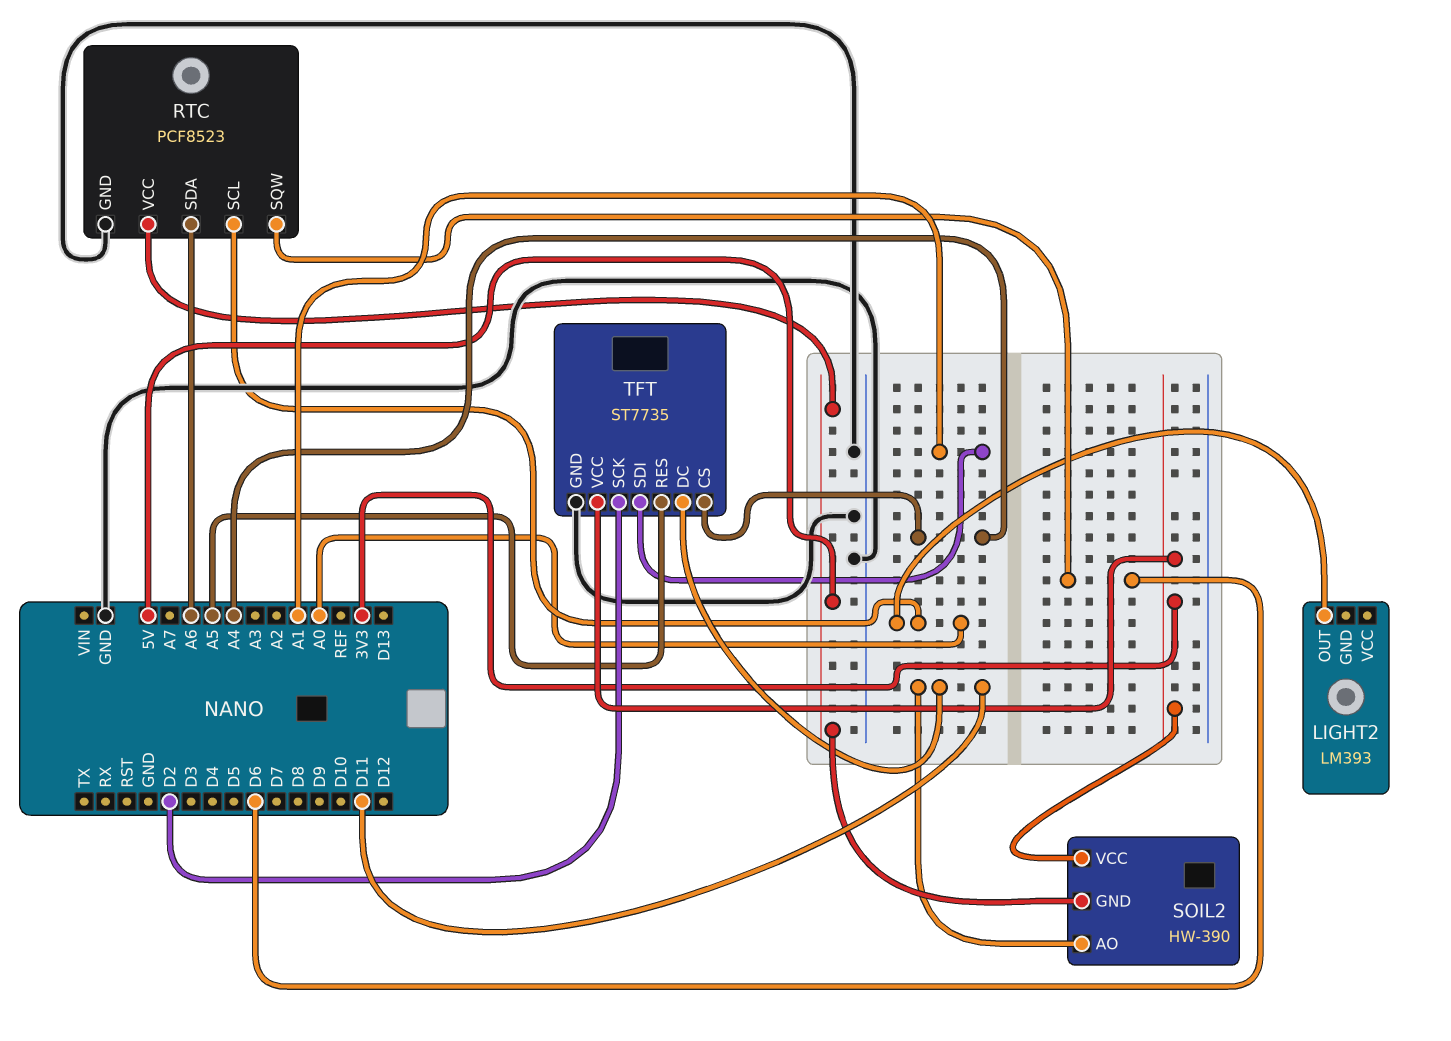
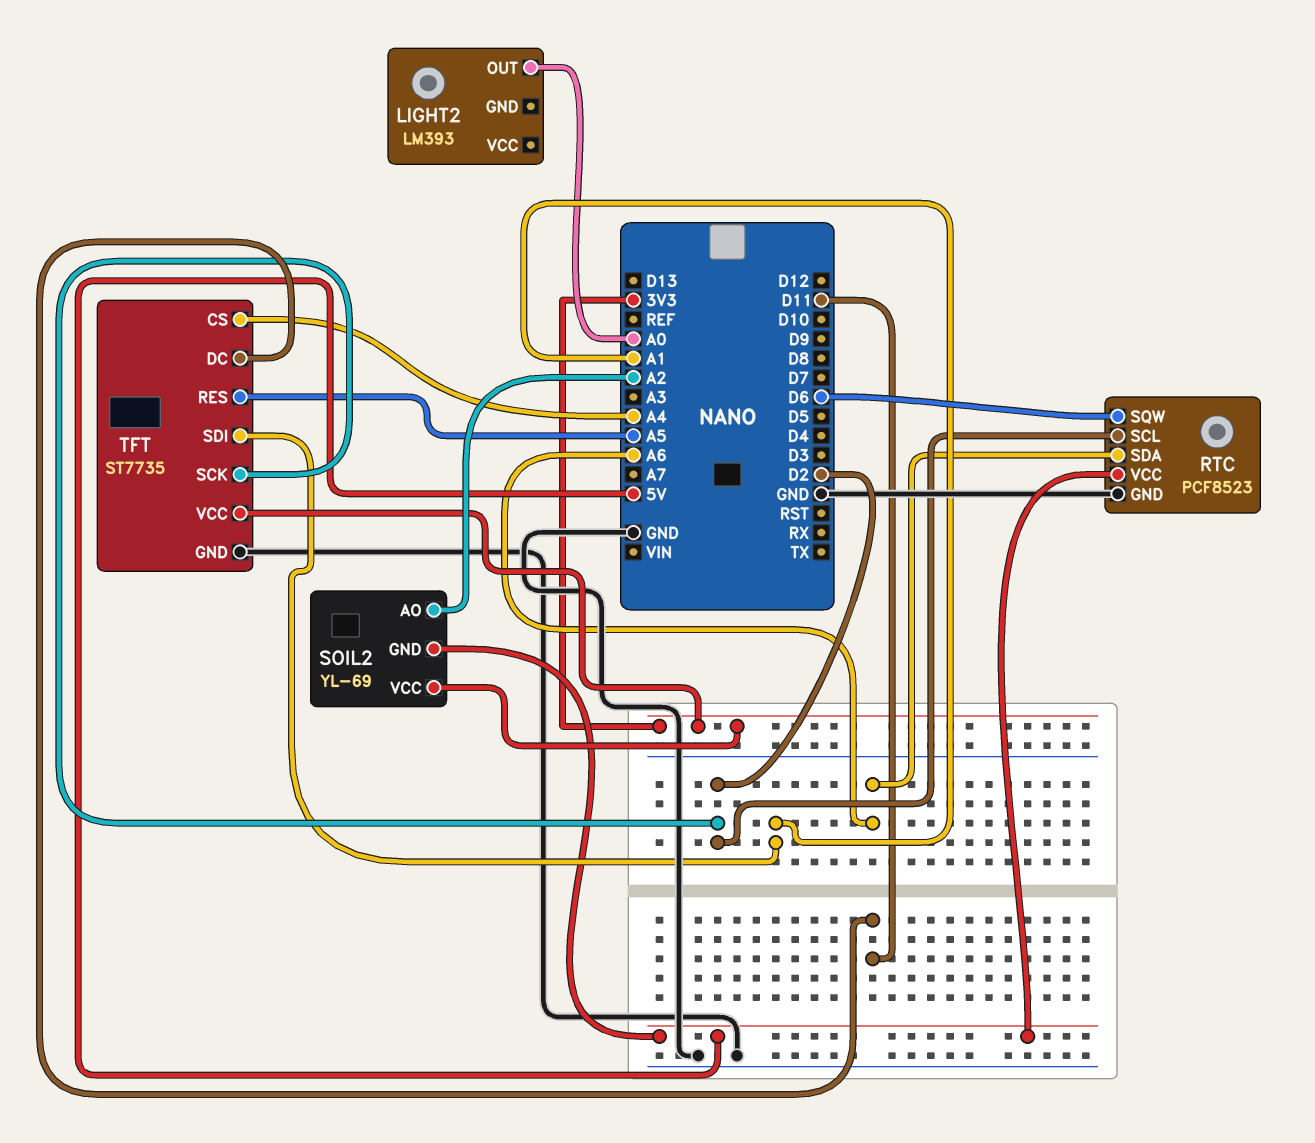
RTC pin SCL: A0 -> D2
SOIL2: HW-390 -> YL-69
SOIL2 pin AO: D11 -> A2

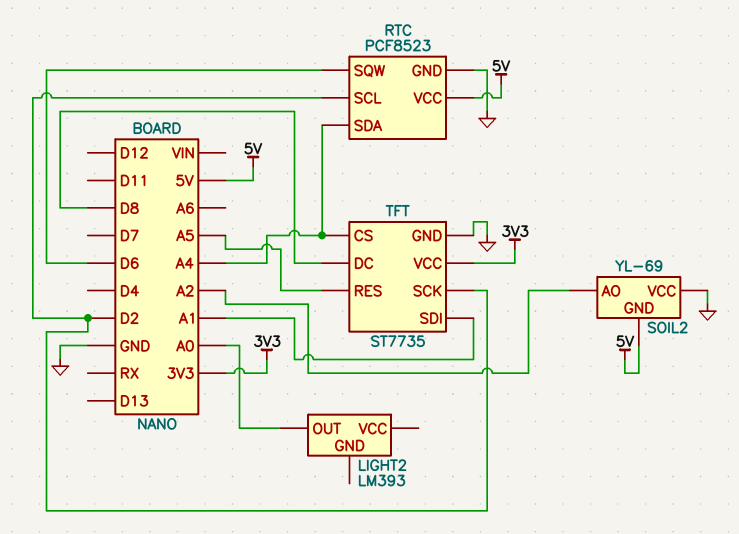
RTC pin SDA: A6 -> A4
SOIL2 pin VCC: 3V3 -> GND
TFT pin DC: D11 -> D8

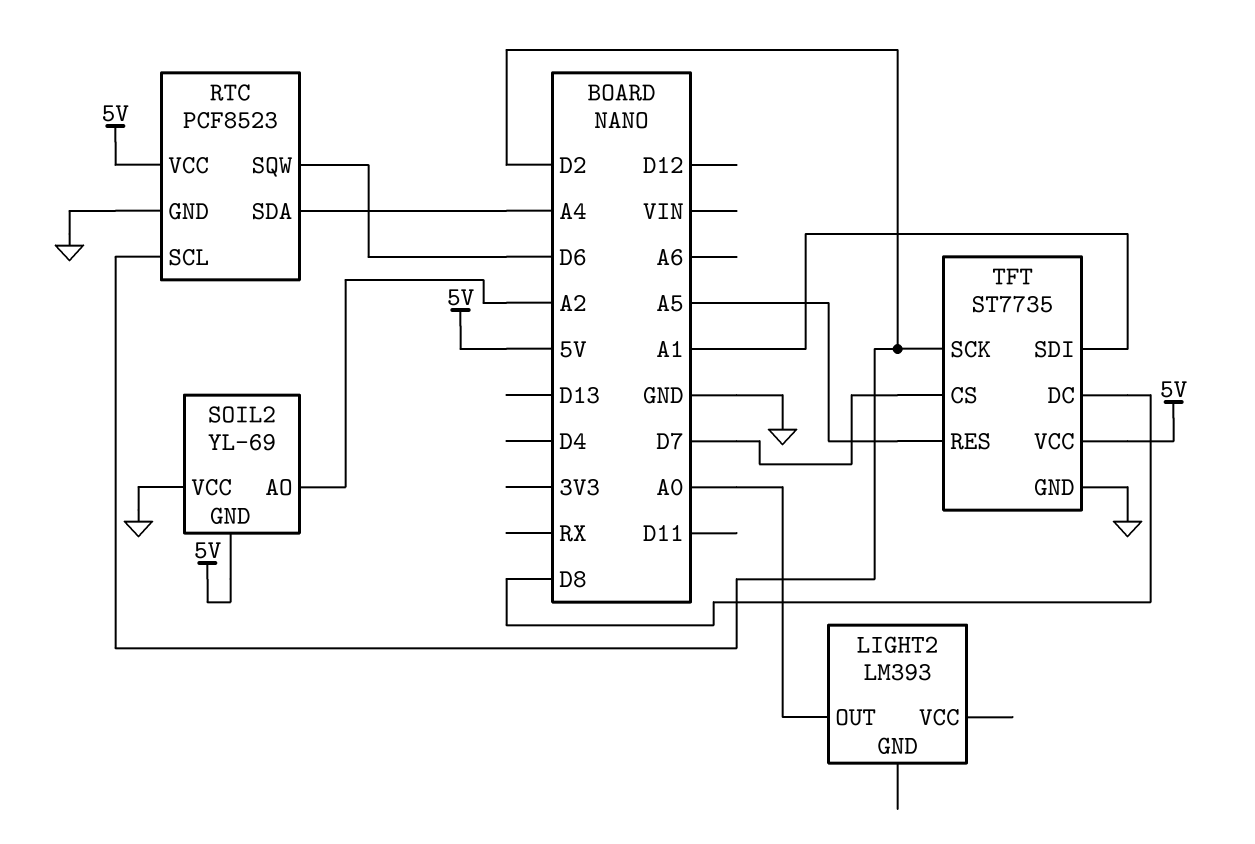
TFT pin CS: A4 -> D7
TFT pin VCC: 3V3 -> 5V

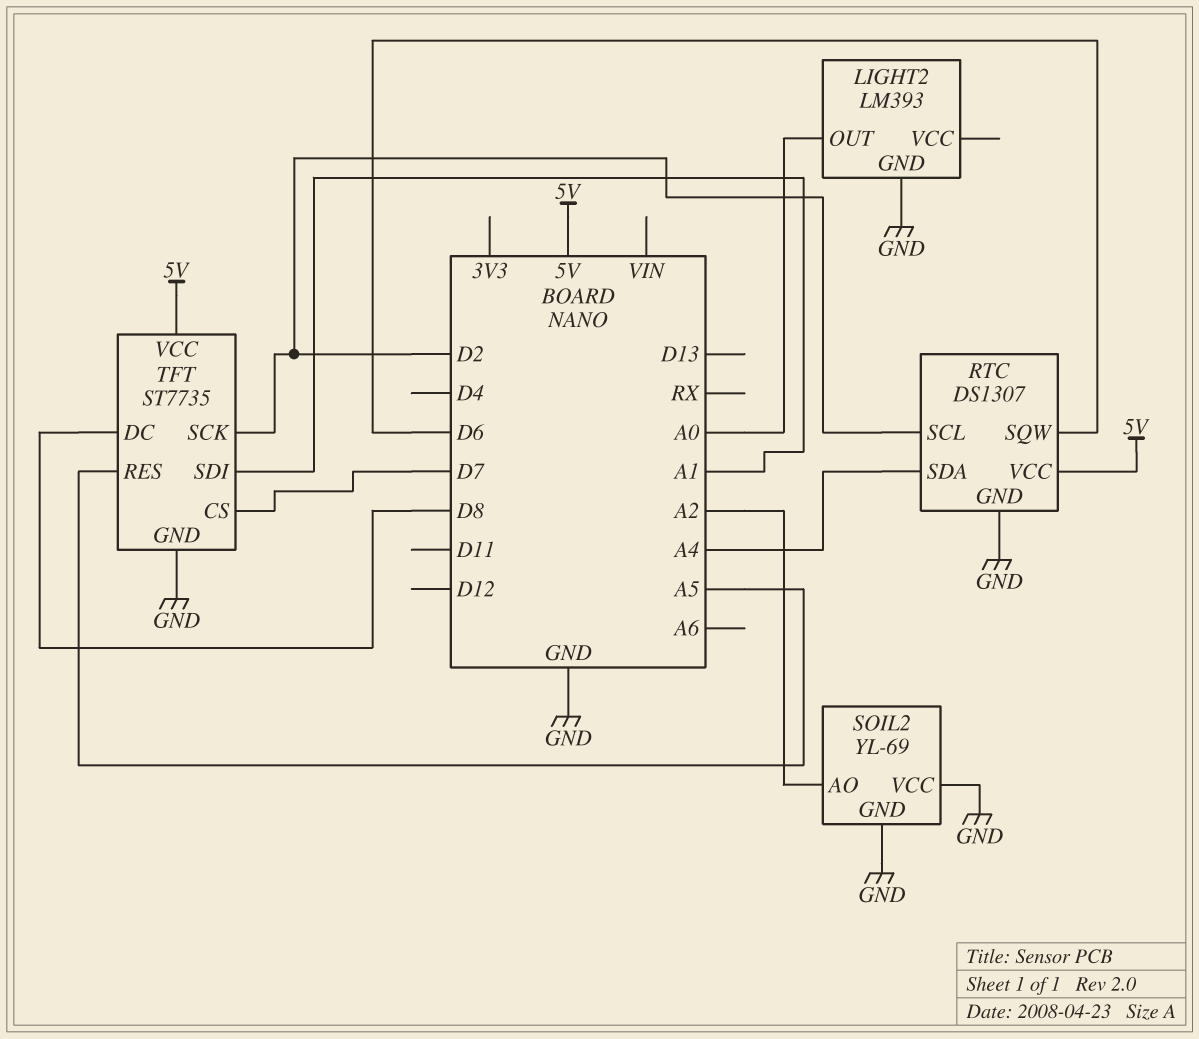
LIGHT2 pin GND: none -> GND
RTC: PCF8523 -> DS1307
SOIL2 pin GND: 5V -> GND

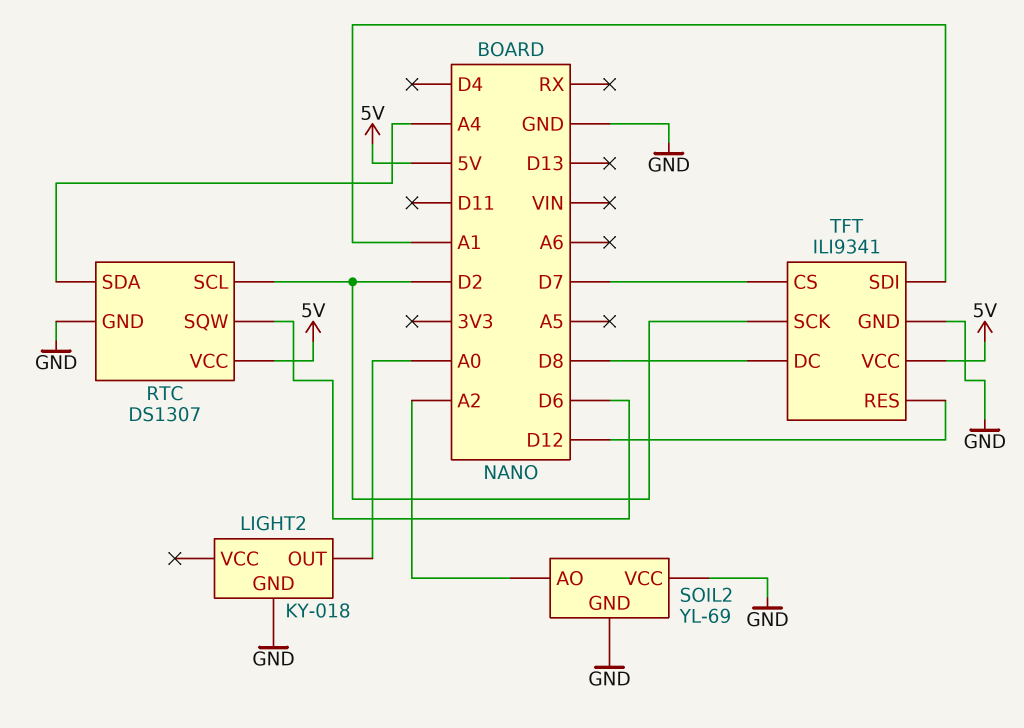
LIGHT2: LM393 -> KY-018
TFT: ST7735 -> ILI9341
TFT pin RES: A5 -> D12

